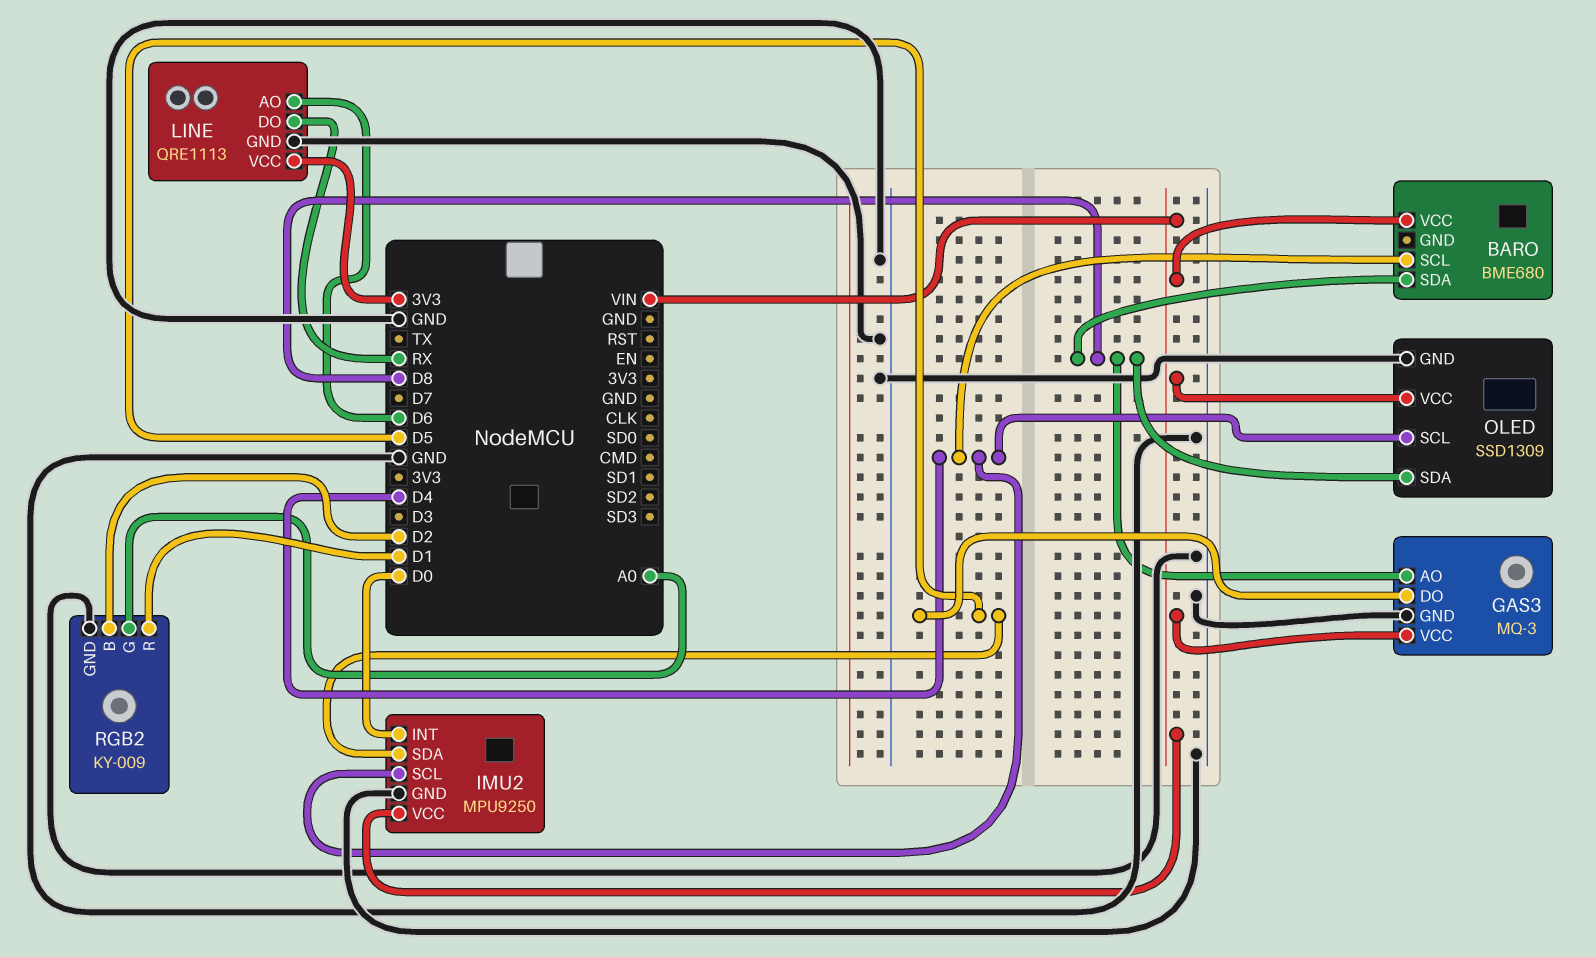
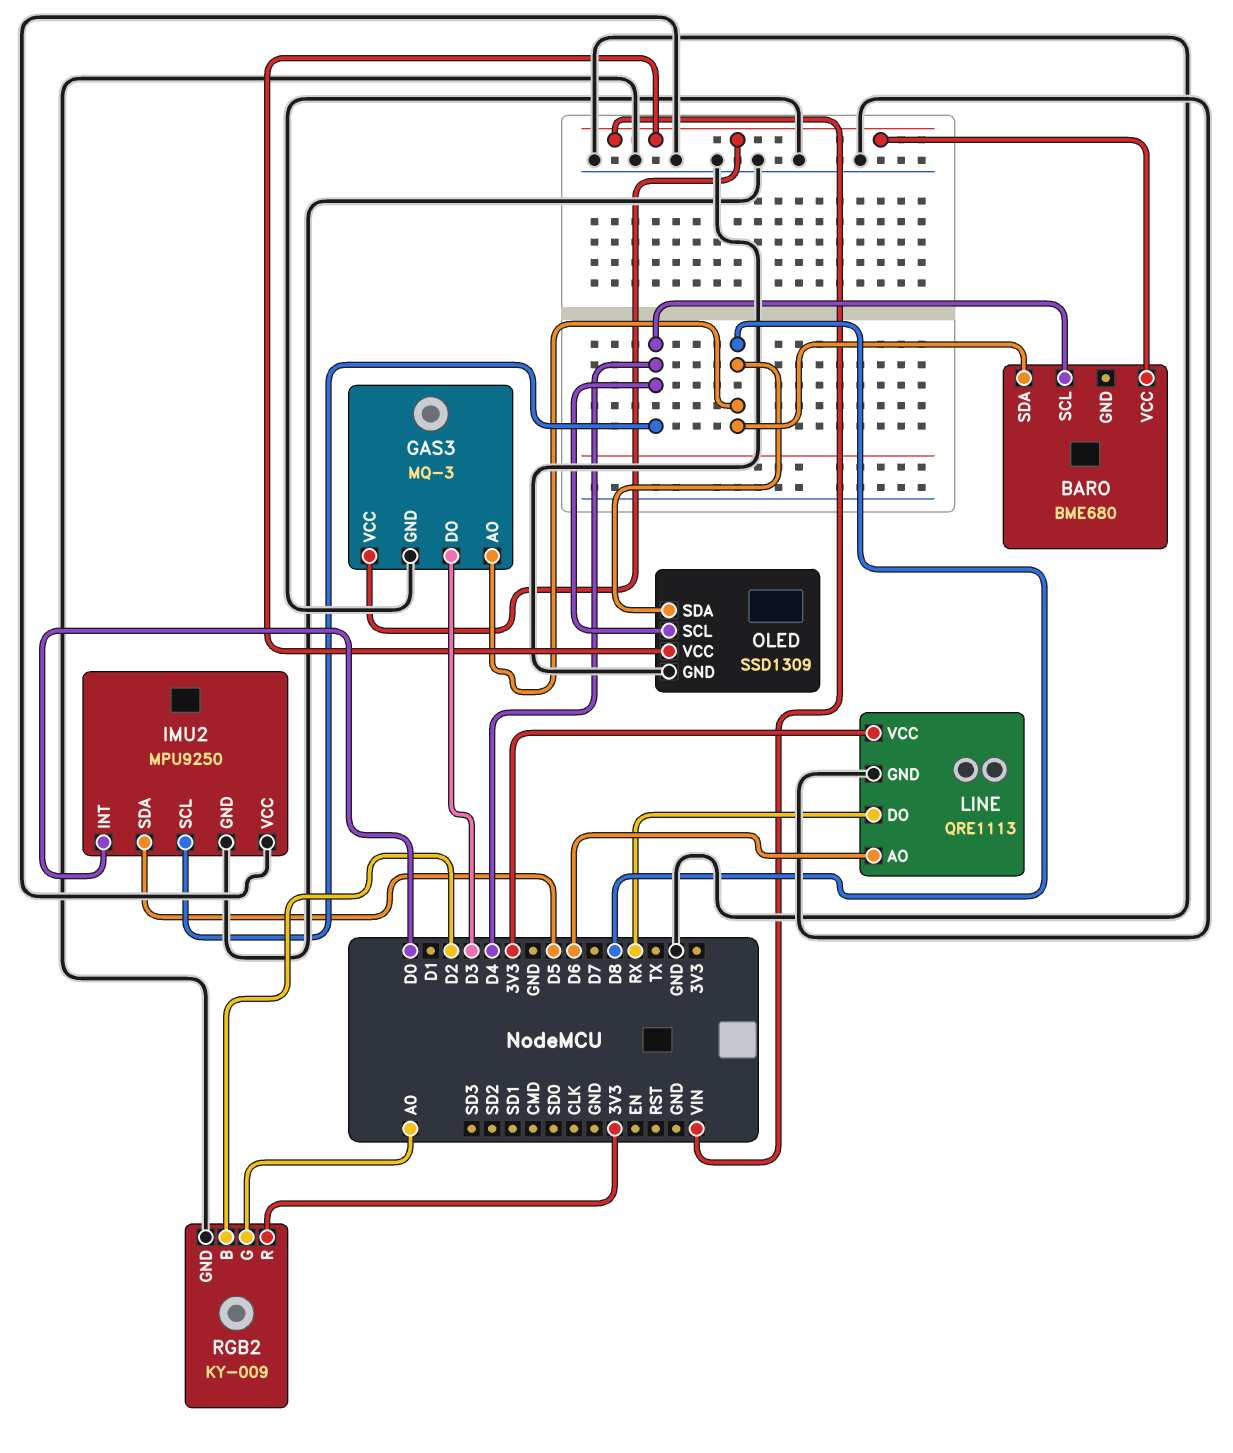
GAS3 pin DO: D5 -> D3
IMU2 pin VCC: VIN -> GND
RGB2 pin R: D1 -> 3V3

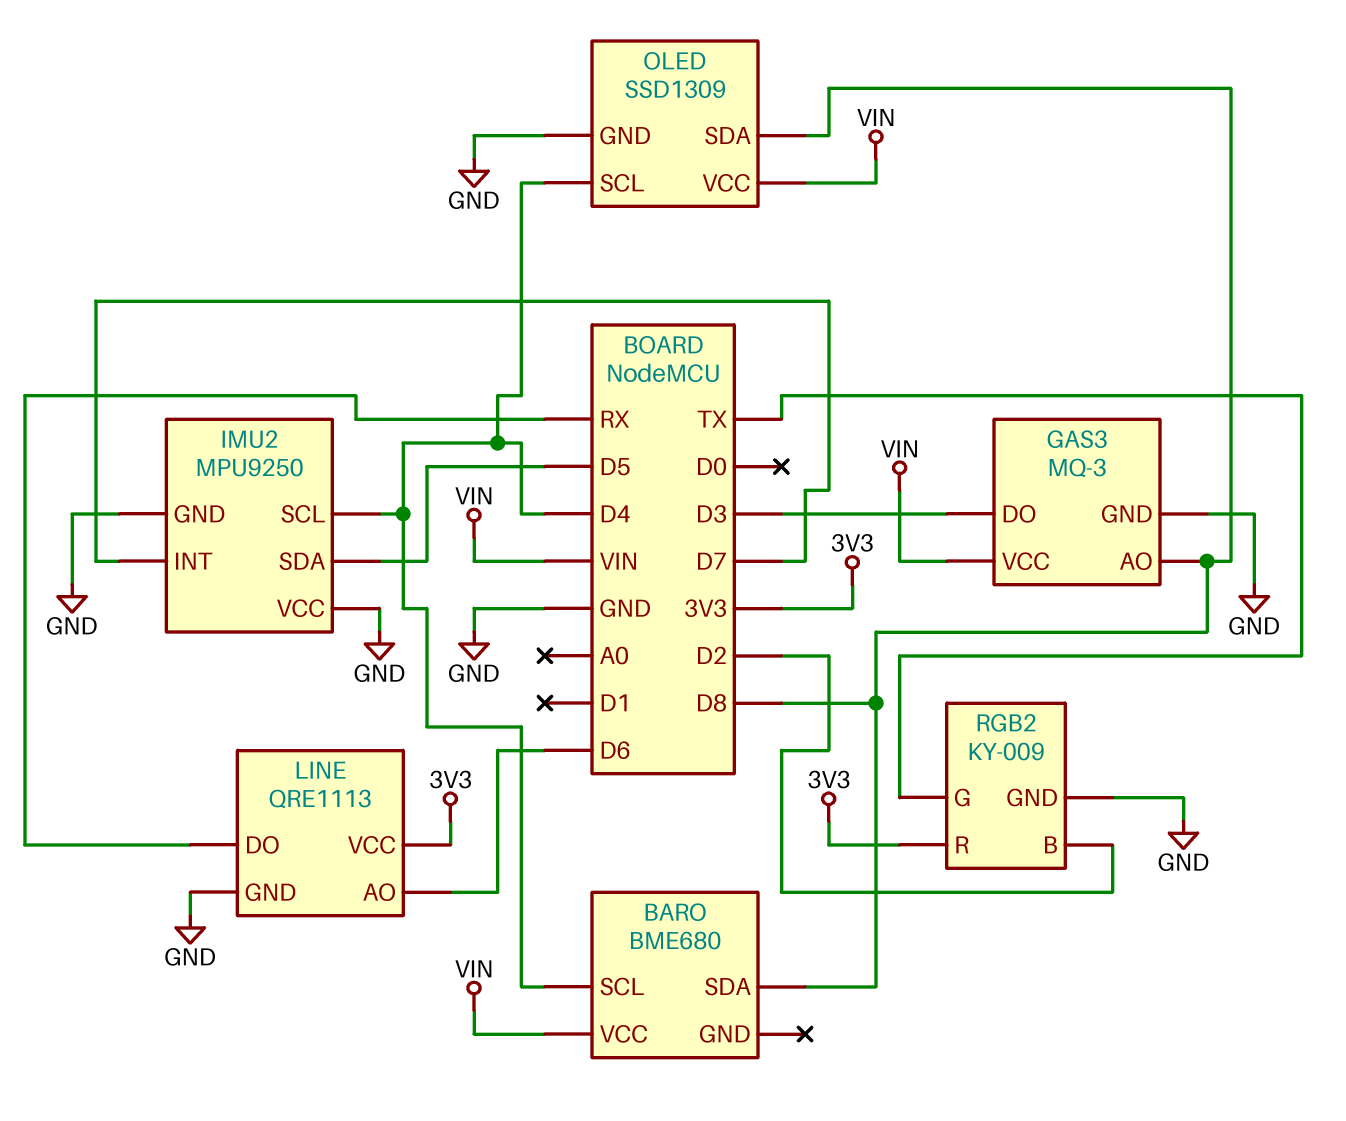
IMU2 pin INT: D0 -> D7
RGB2 pin G: A0 -> TX

